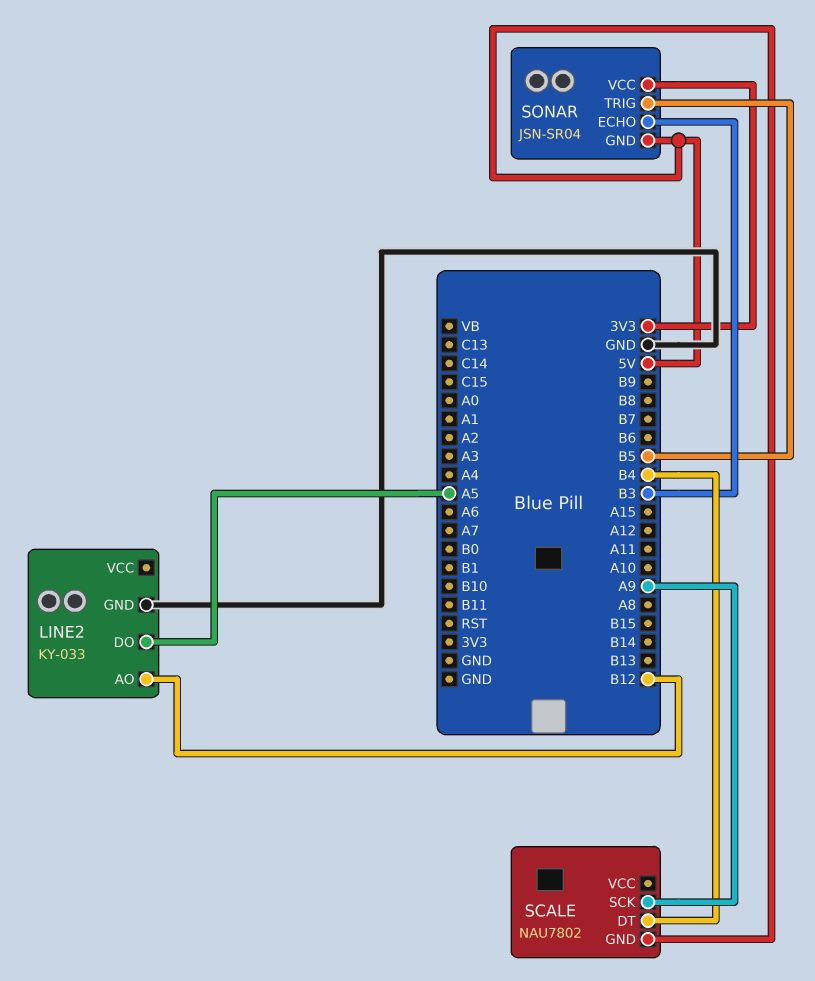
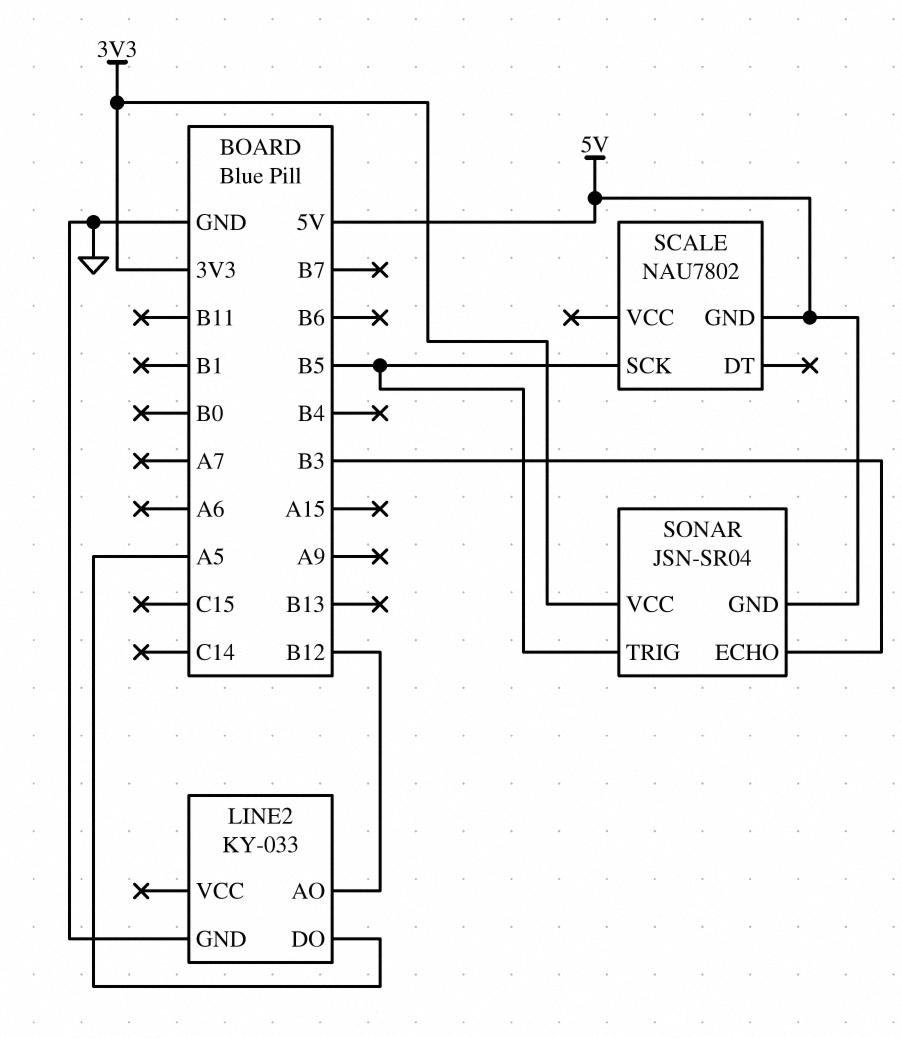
SCALE pin DT: B4 -> none
SCALE pin SCK: A9 -> B5

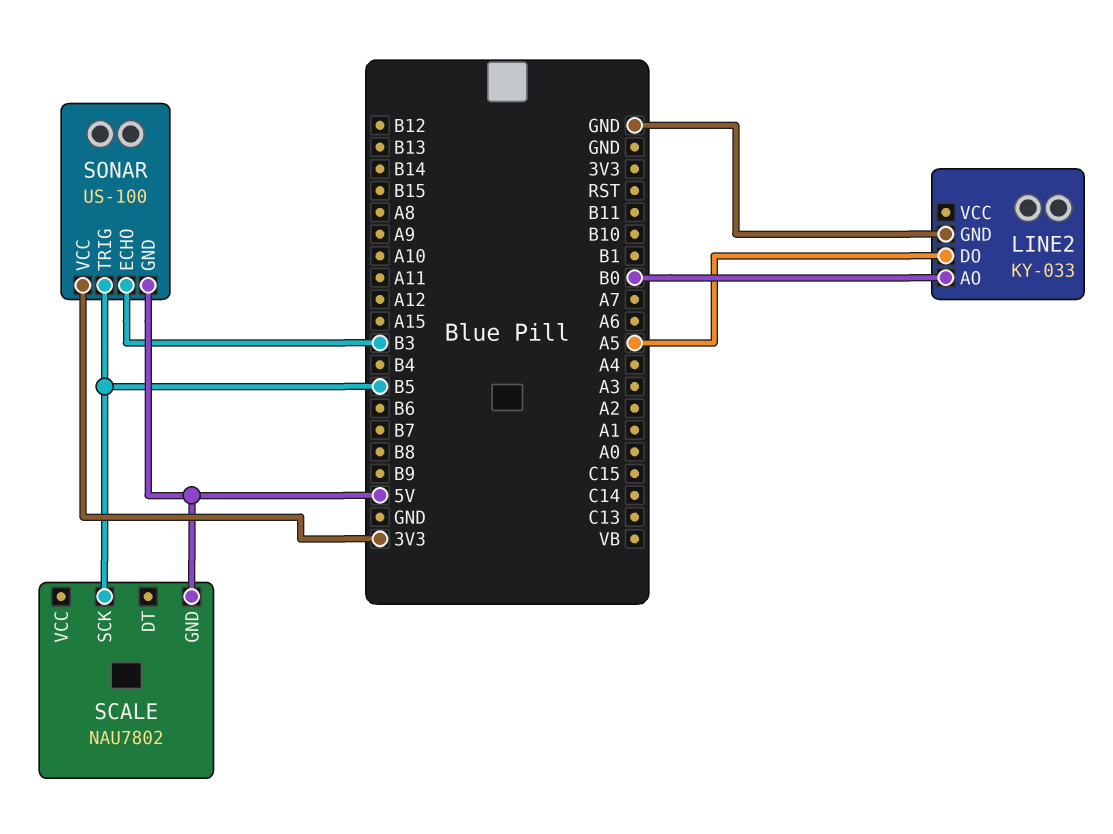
LINE2 pin AO: B12 -> B0
SONAR: JSN-SR04 -> US-100

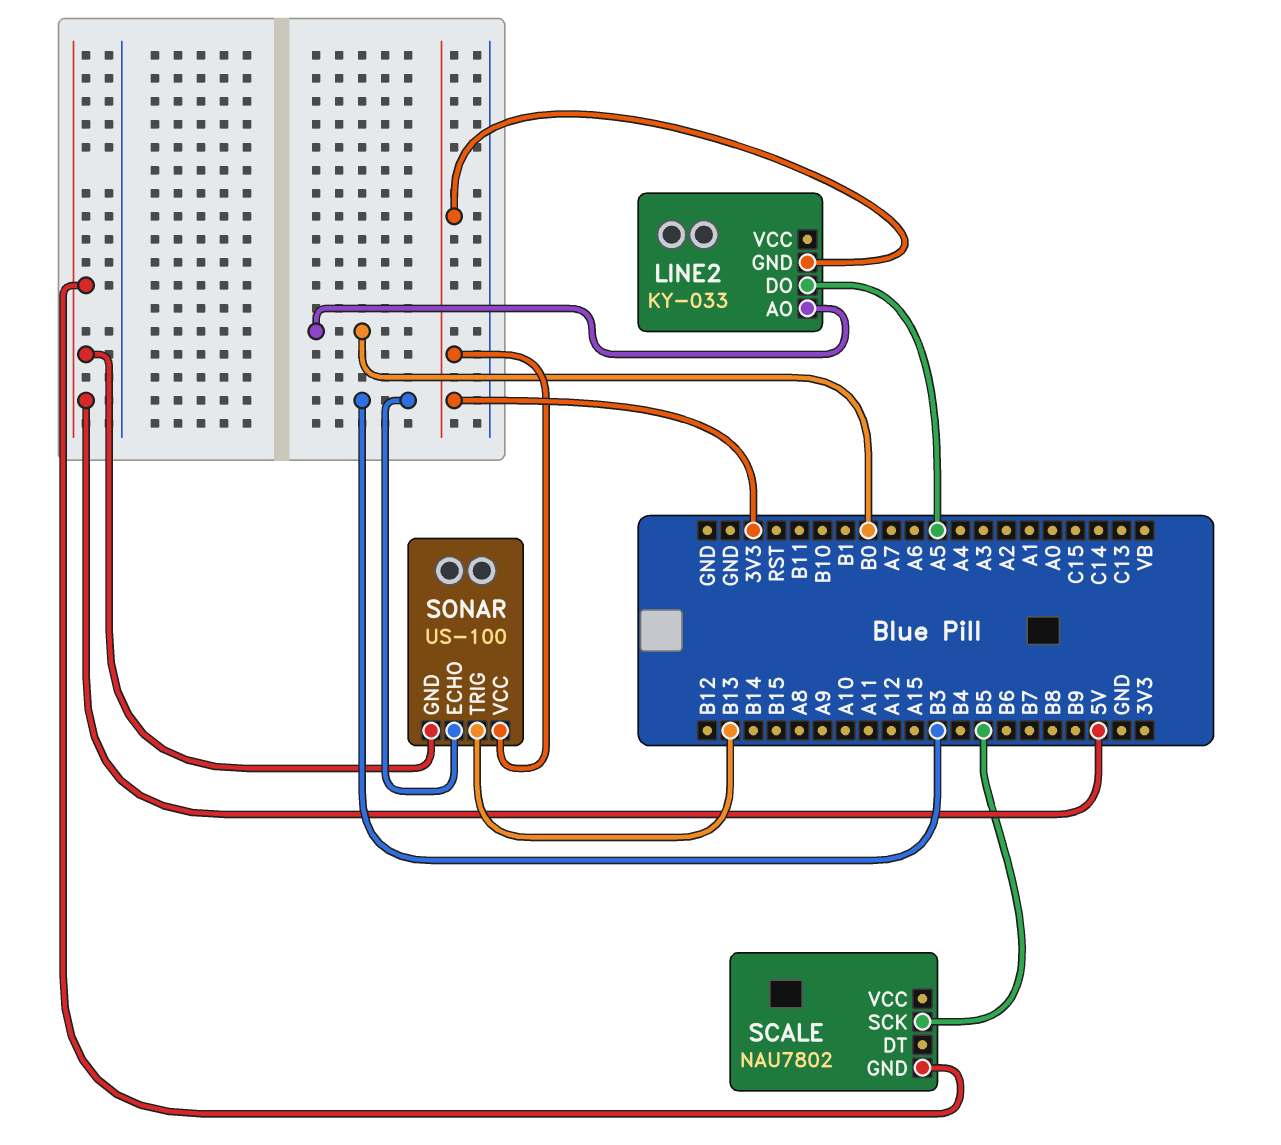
LINE2 pin GND: GND -> 3V3
SONAR pin TRIG: B5 -> B13

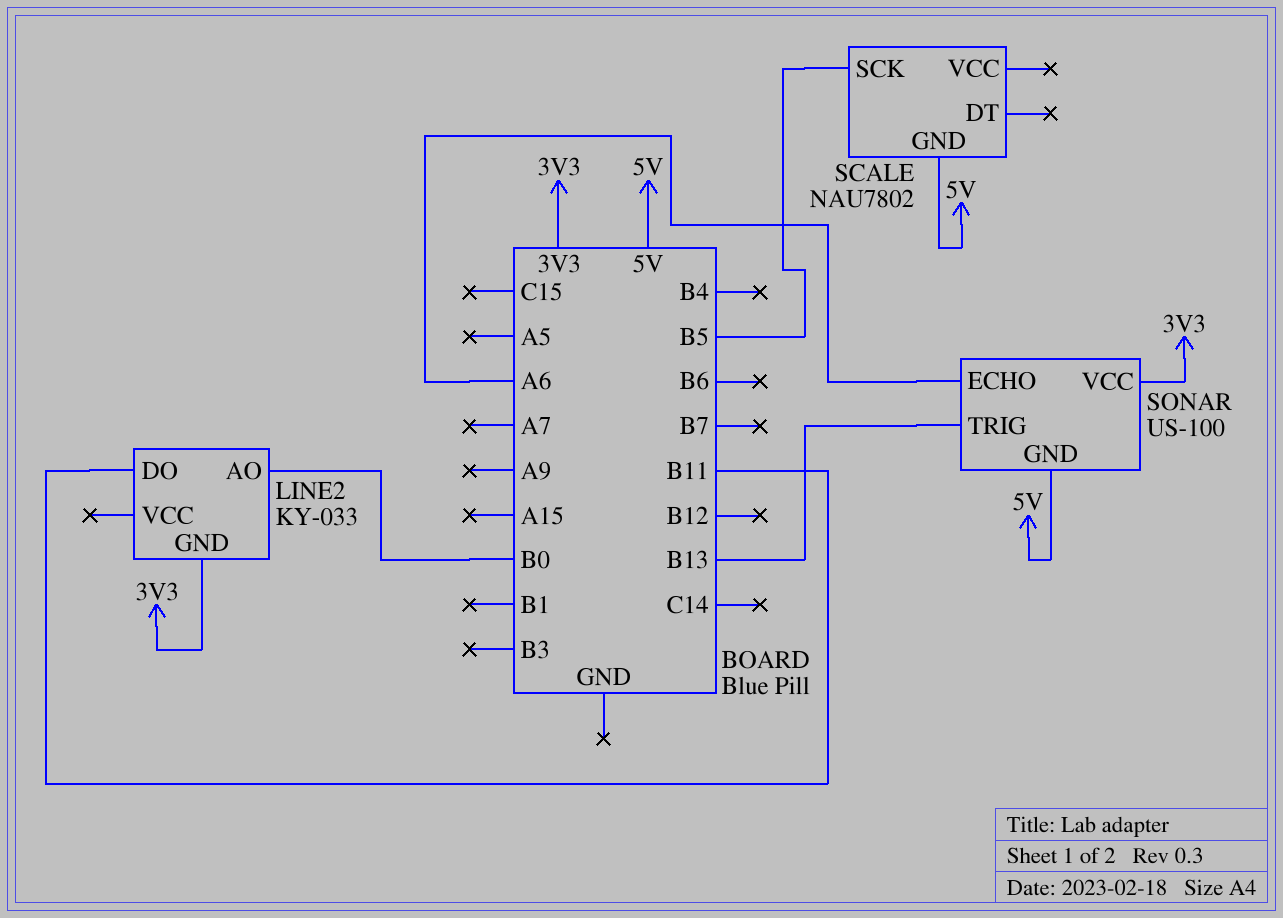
LINE2 pin DO: A5 -> B11
SONAR pin ECHO: B3 -> A6

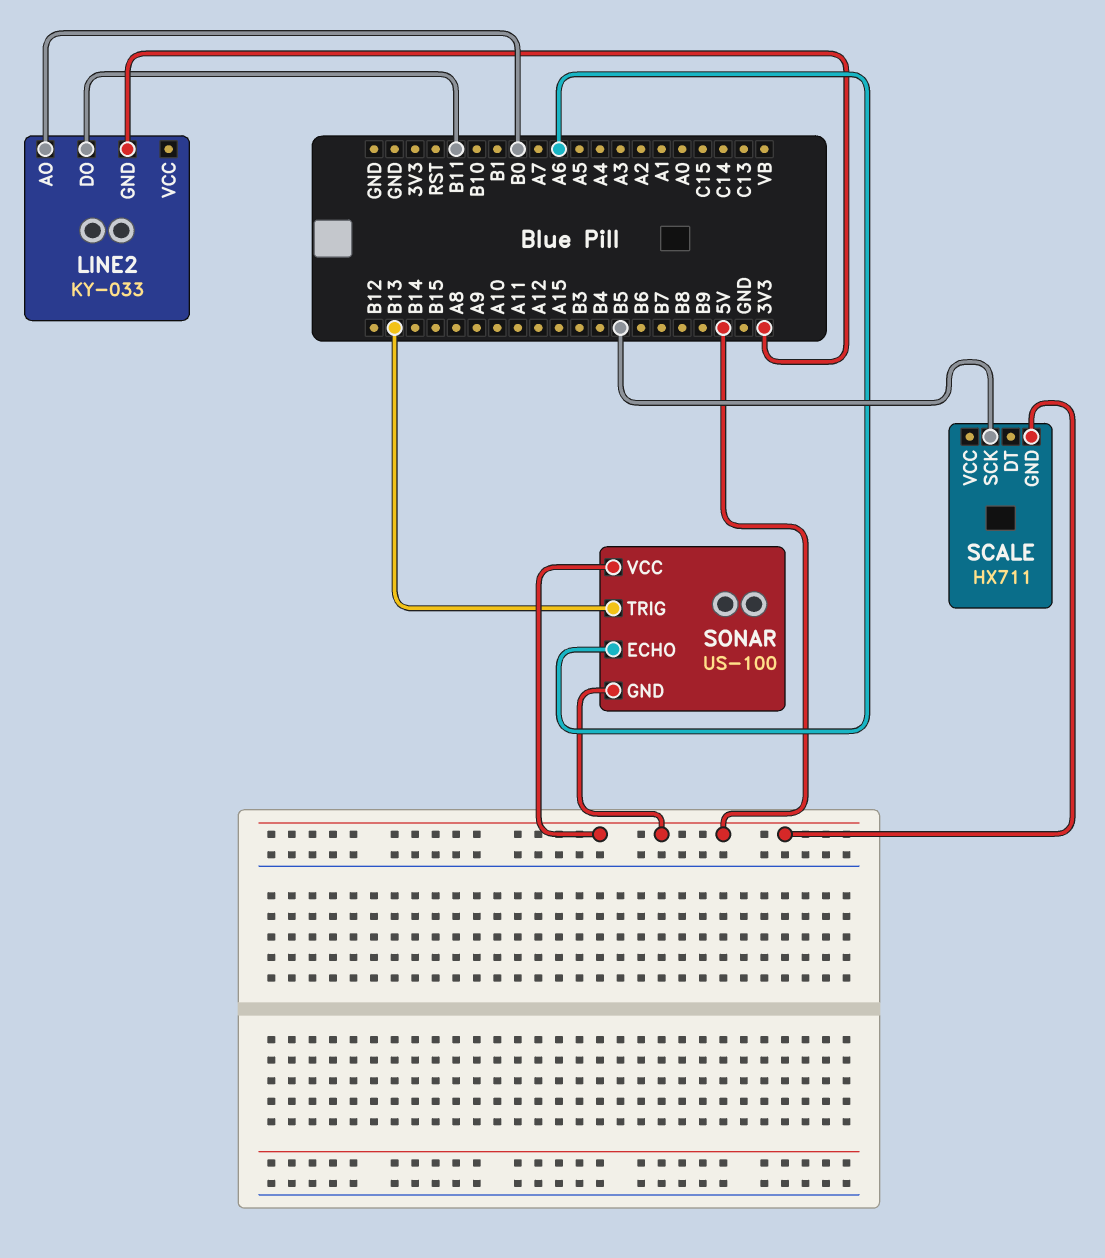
SCALE: NAU7802 -> HX711
SONAR pin VCC: 3V3 -> 5V

